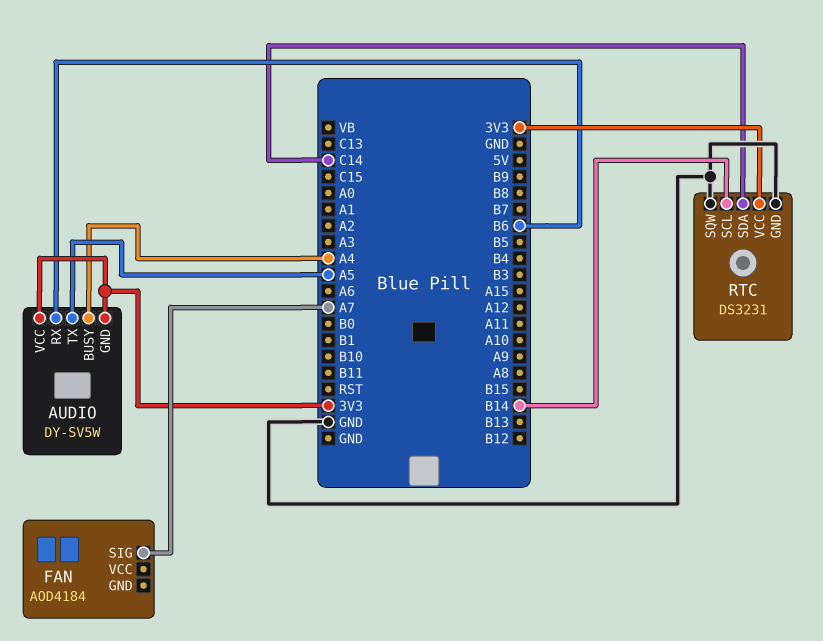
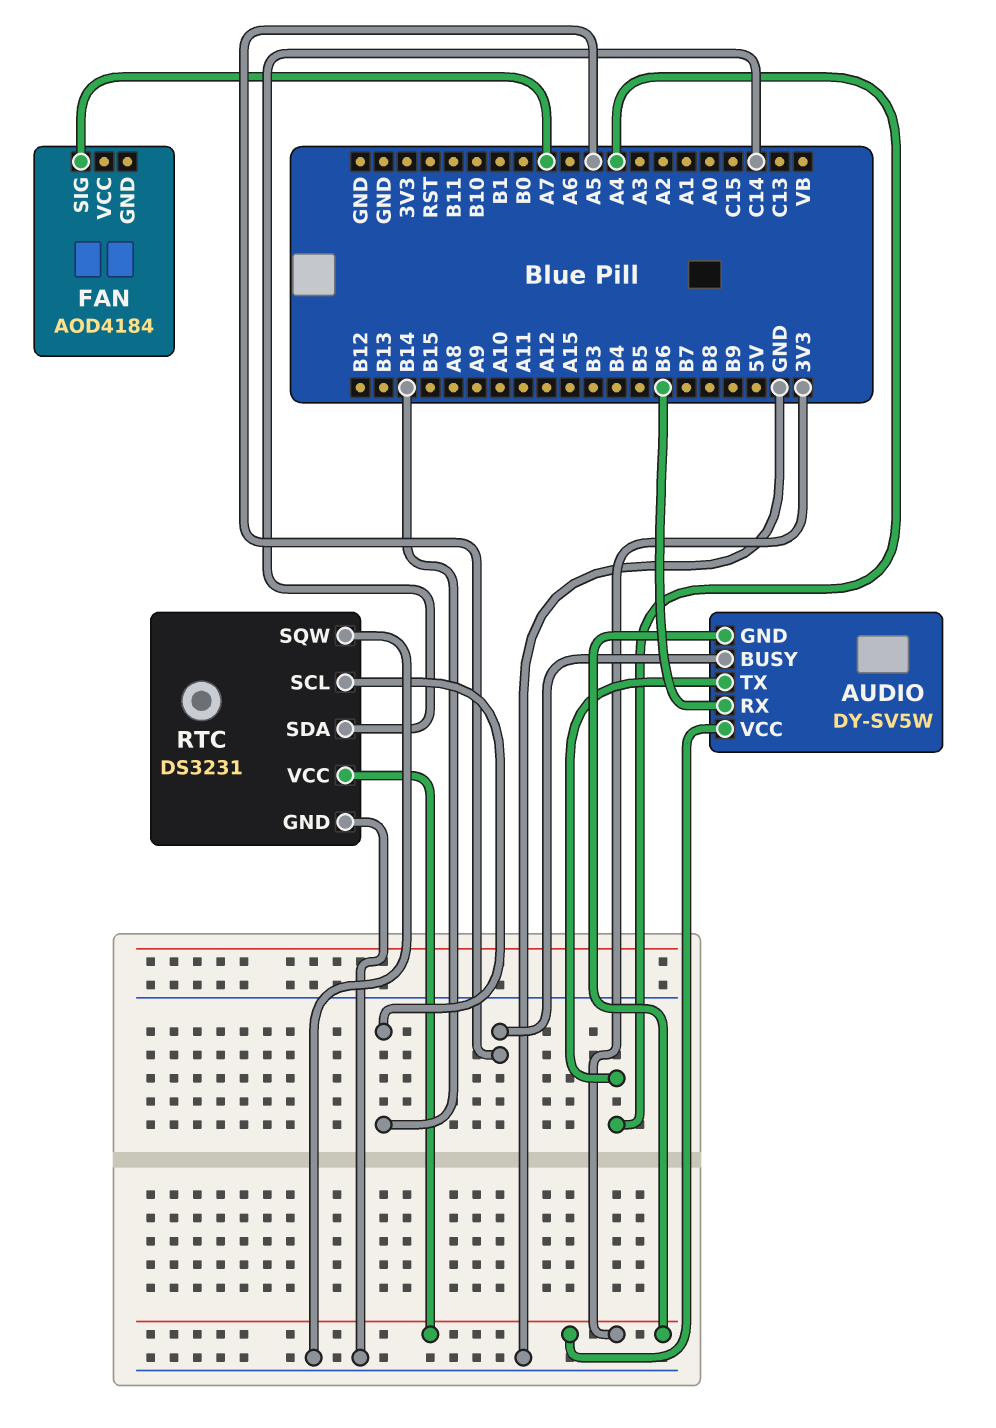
AUDIO pin BUSY: A4 -> A5
AUDIO pin TX: A5 -> A4

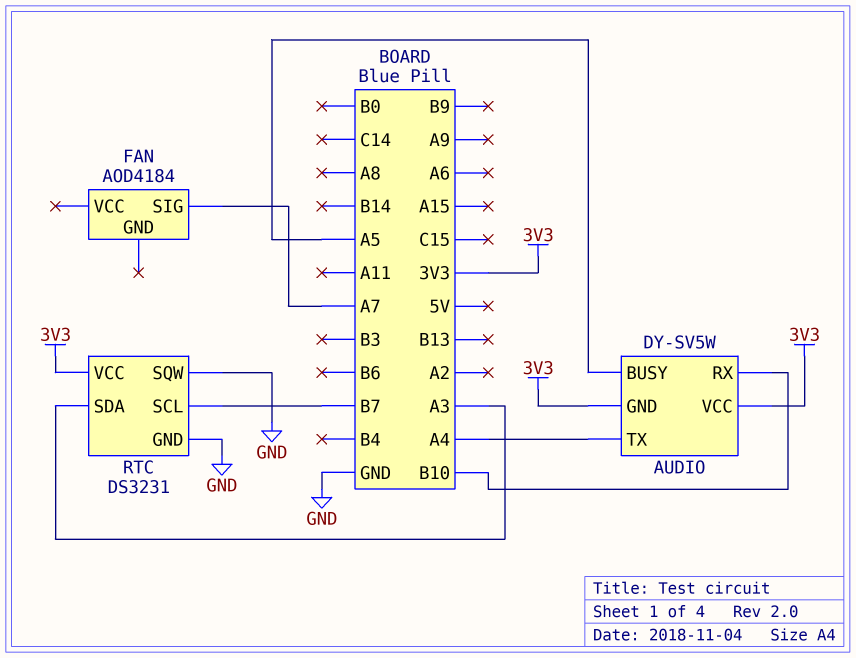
AUDIO pin RX: B6 -> B10
RTC pin SCL: B14 -> B7
RTC pin SDA: C14 -> A3

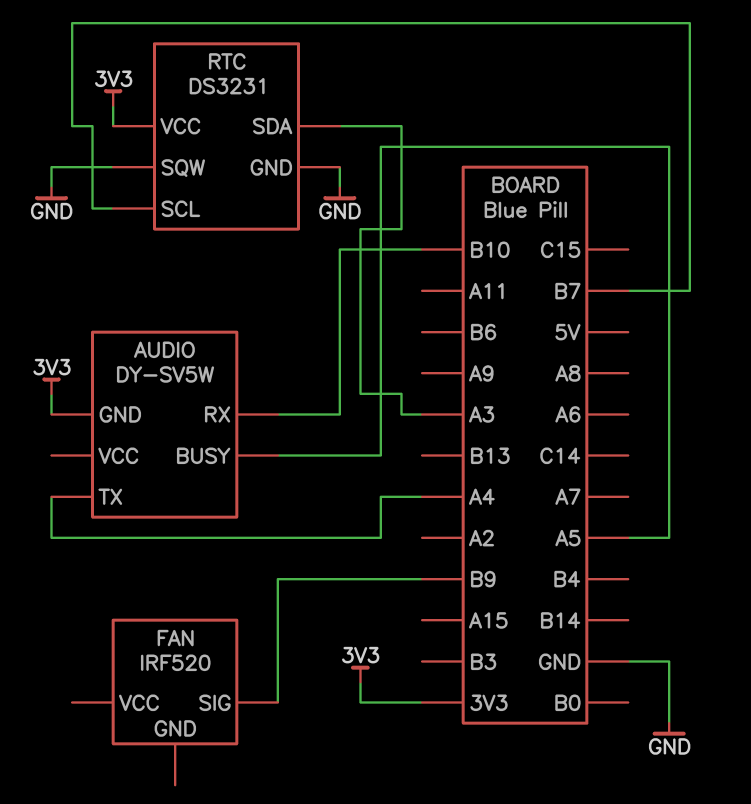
AUDIO pin VCC: 3V3 -> none
FAN: AOD4184 -> IRF520
FAN pin SIG: A7 -> B9

